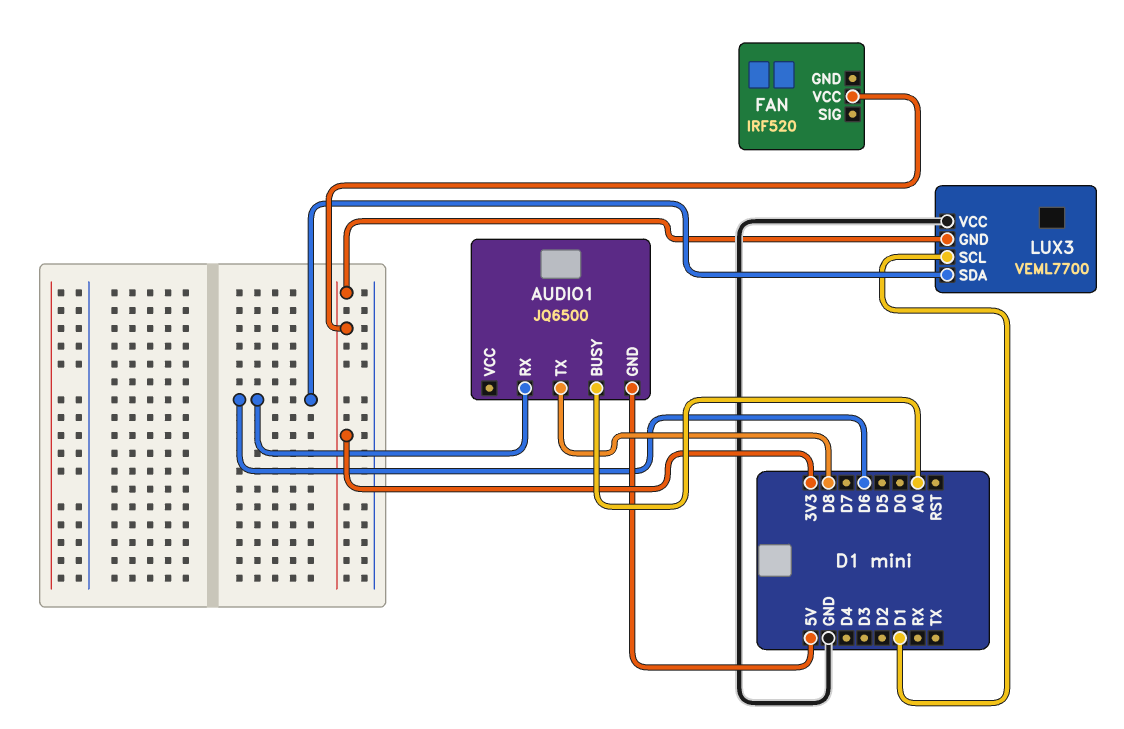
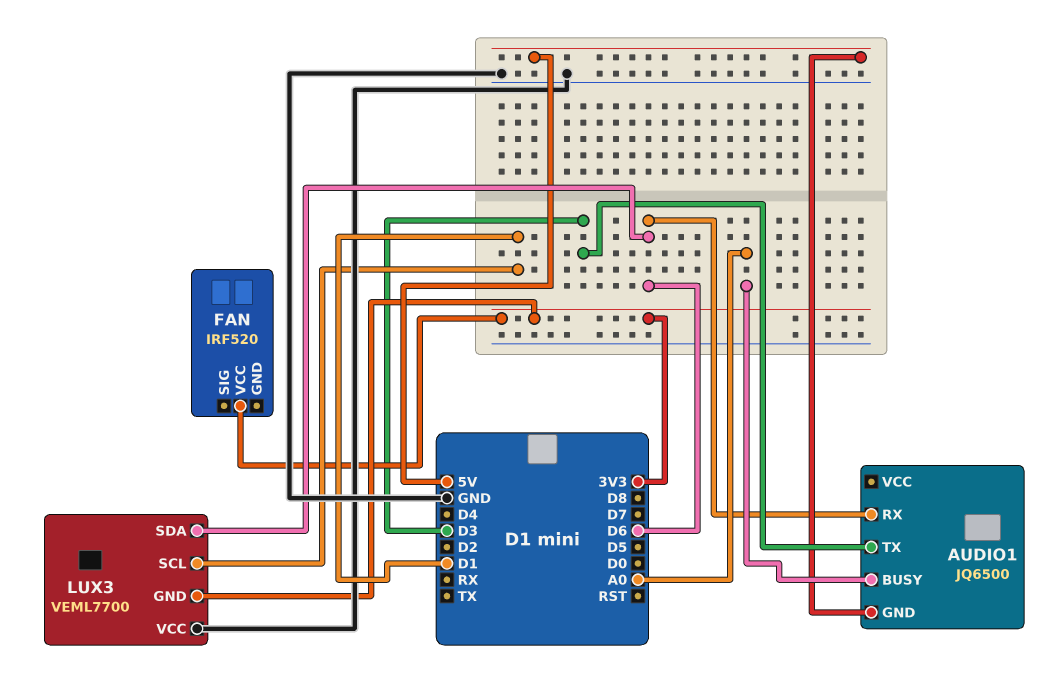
AUDIO1 pin TX: D8 -> D3

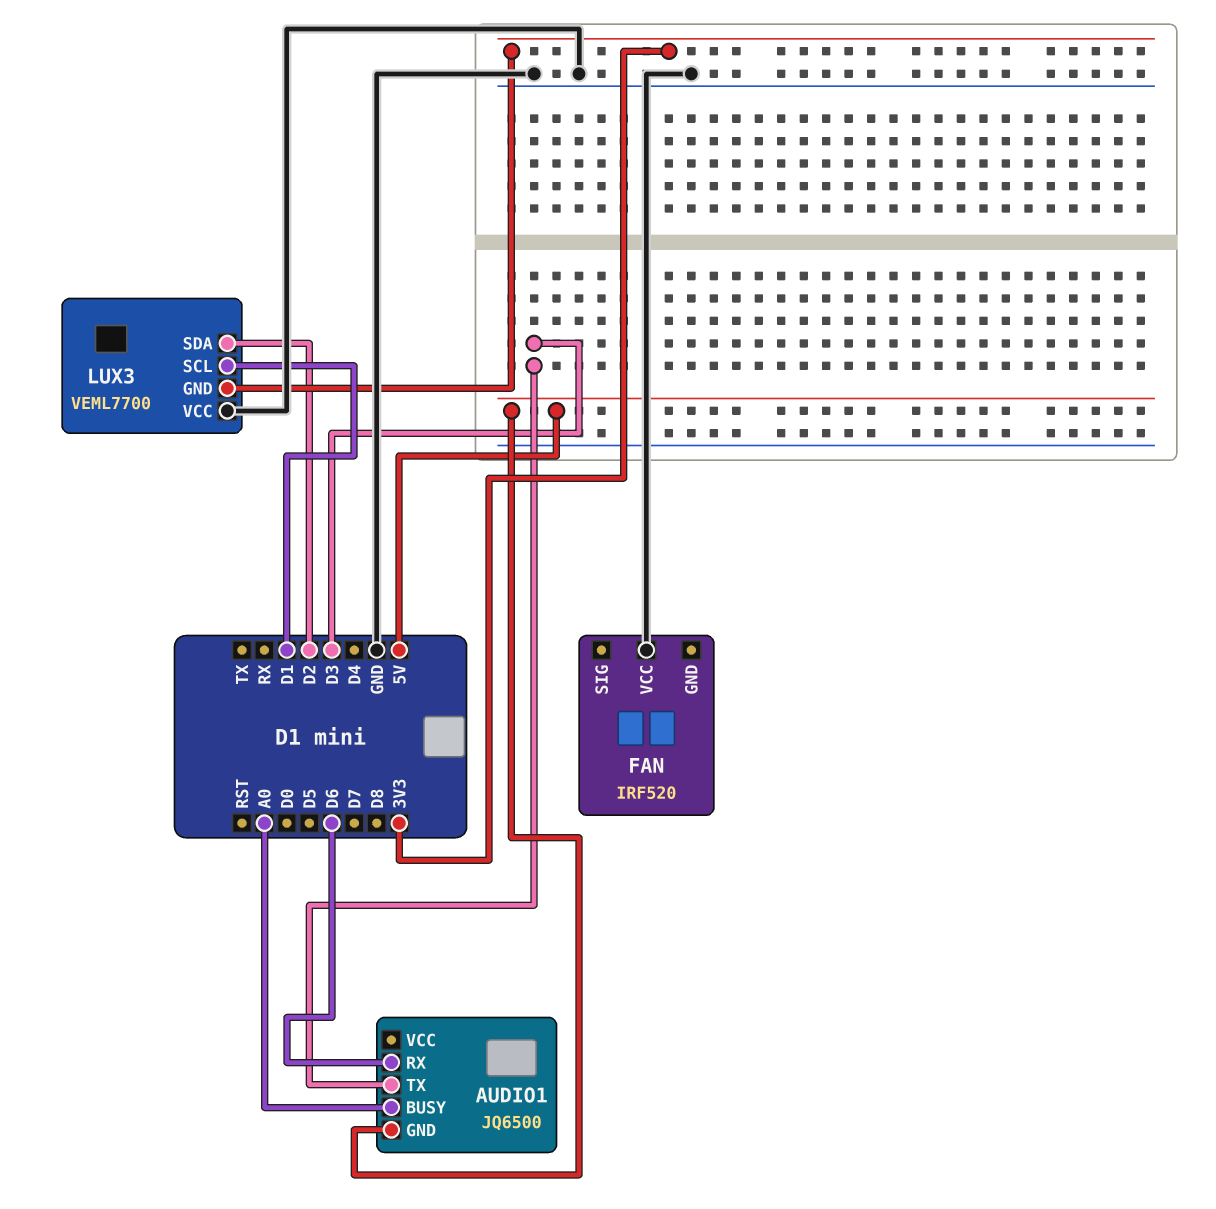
FAN pin VCC: 3V3 -> GND
LUX3 pin SDA: D6 -> D2

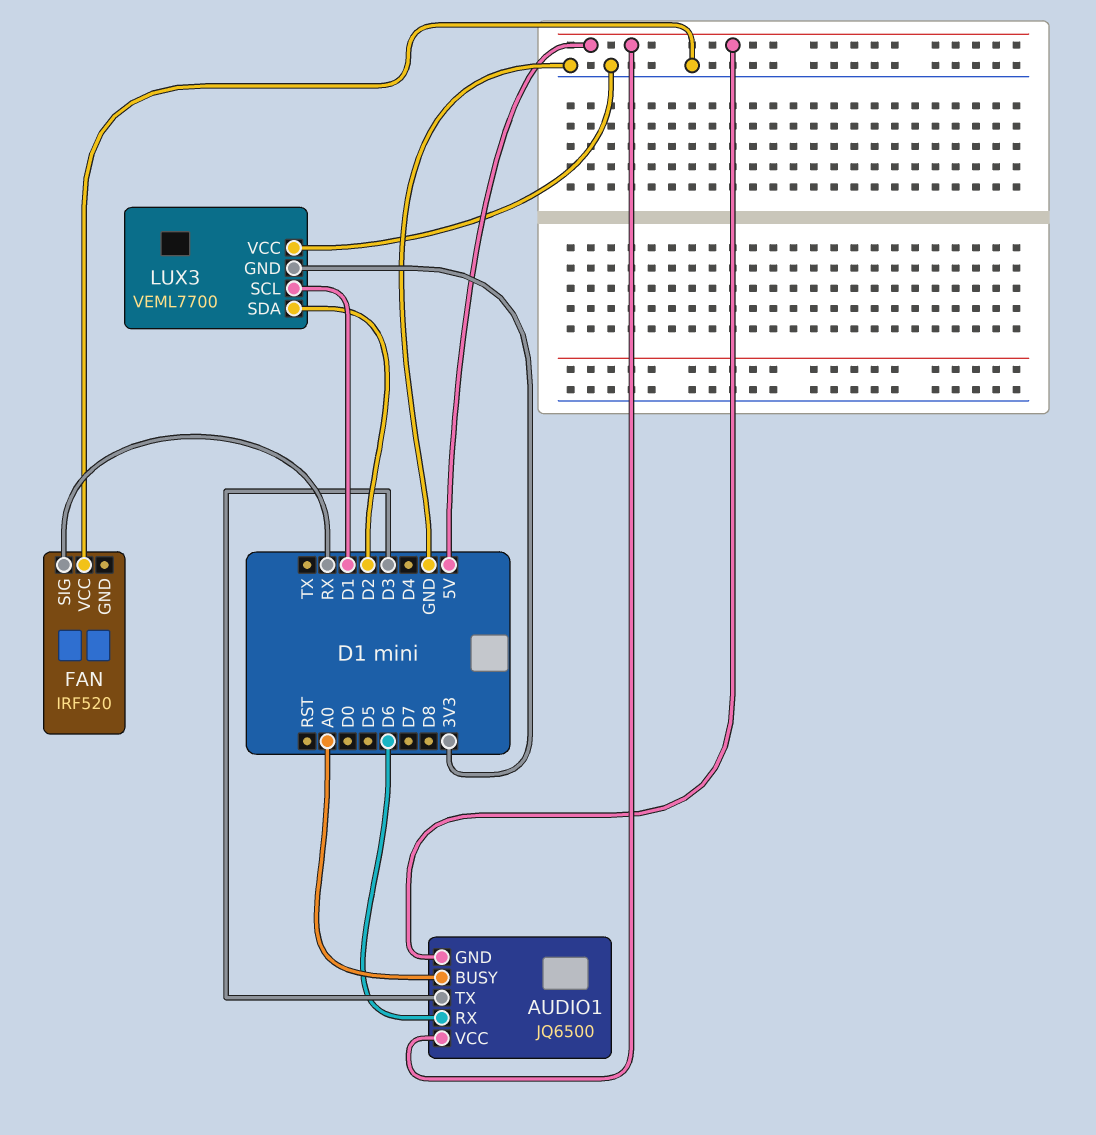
AUDIO1 pin VCC: none -> 5V
FAN pin SIG: none -> RX

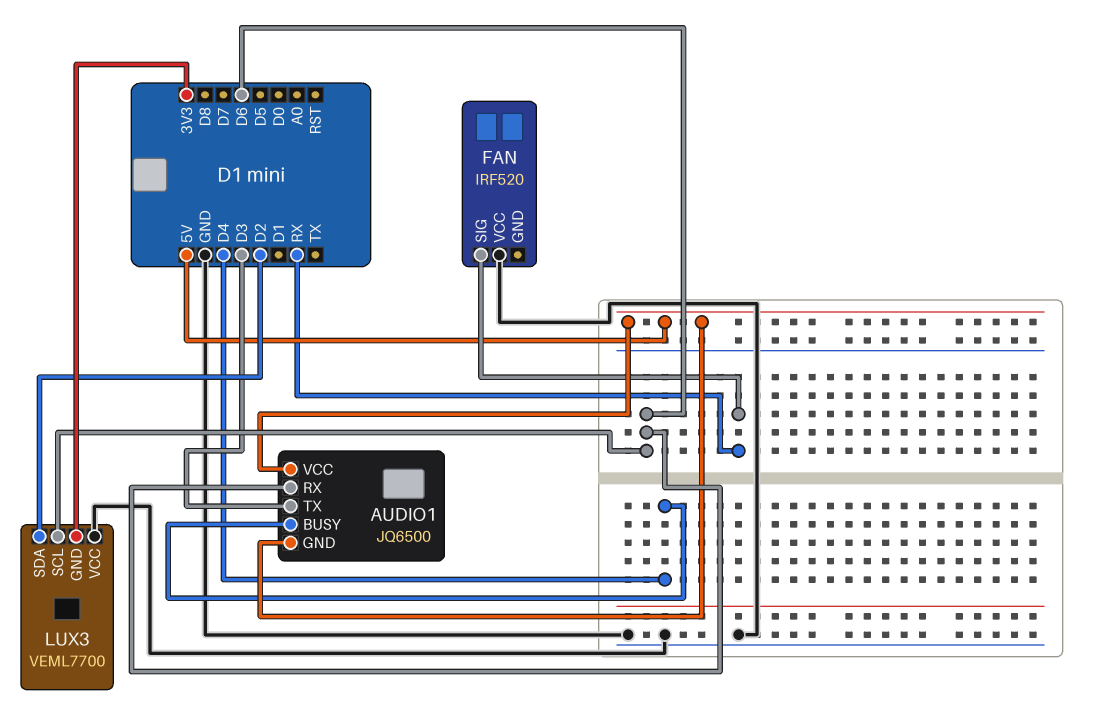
AUDIO1 pin BUSY: A0 -> D4
LUX3 pin SCL: D1 -> D6

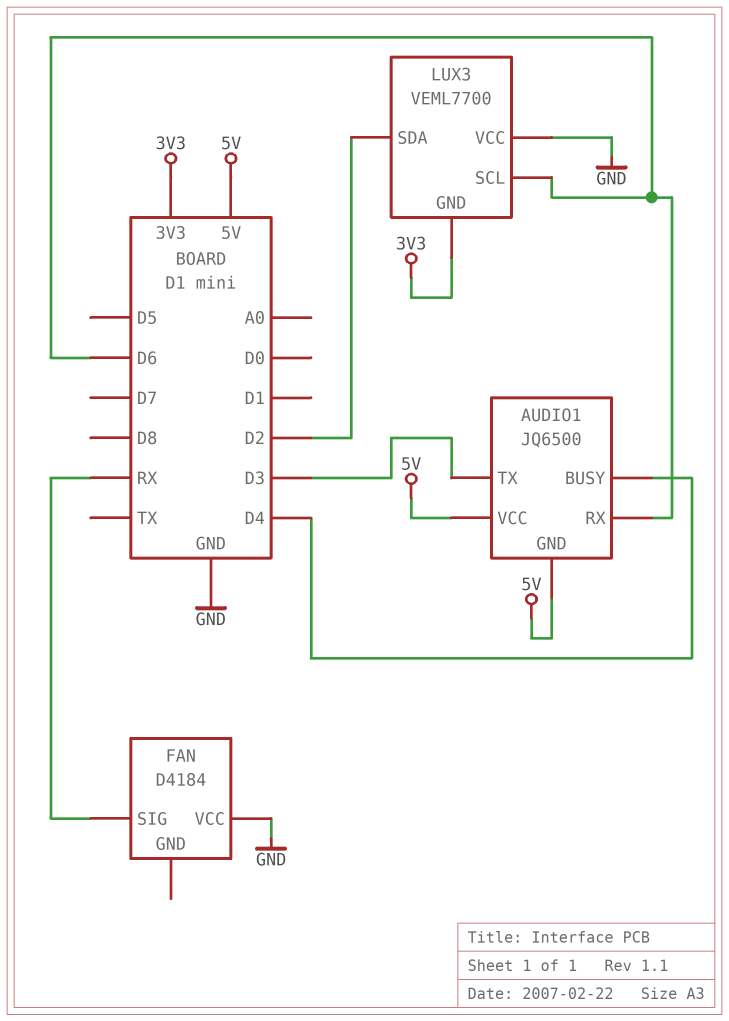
FAN: IRF520 -> D4184

